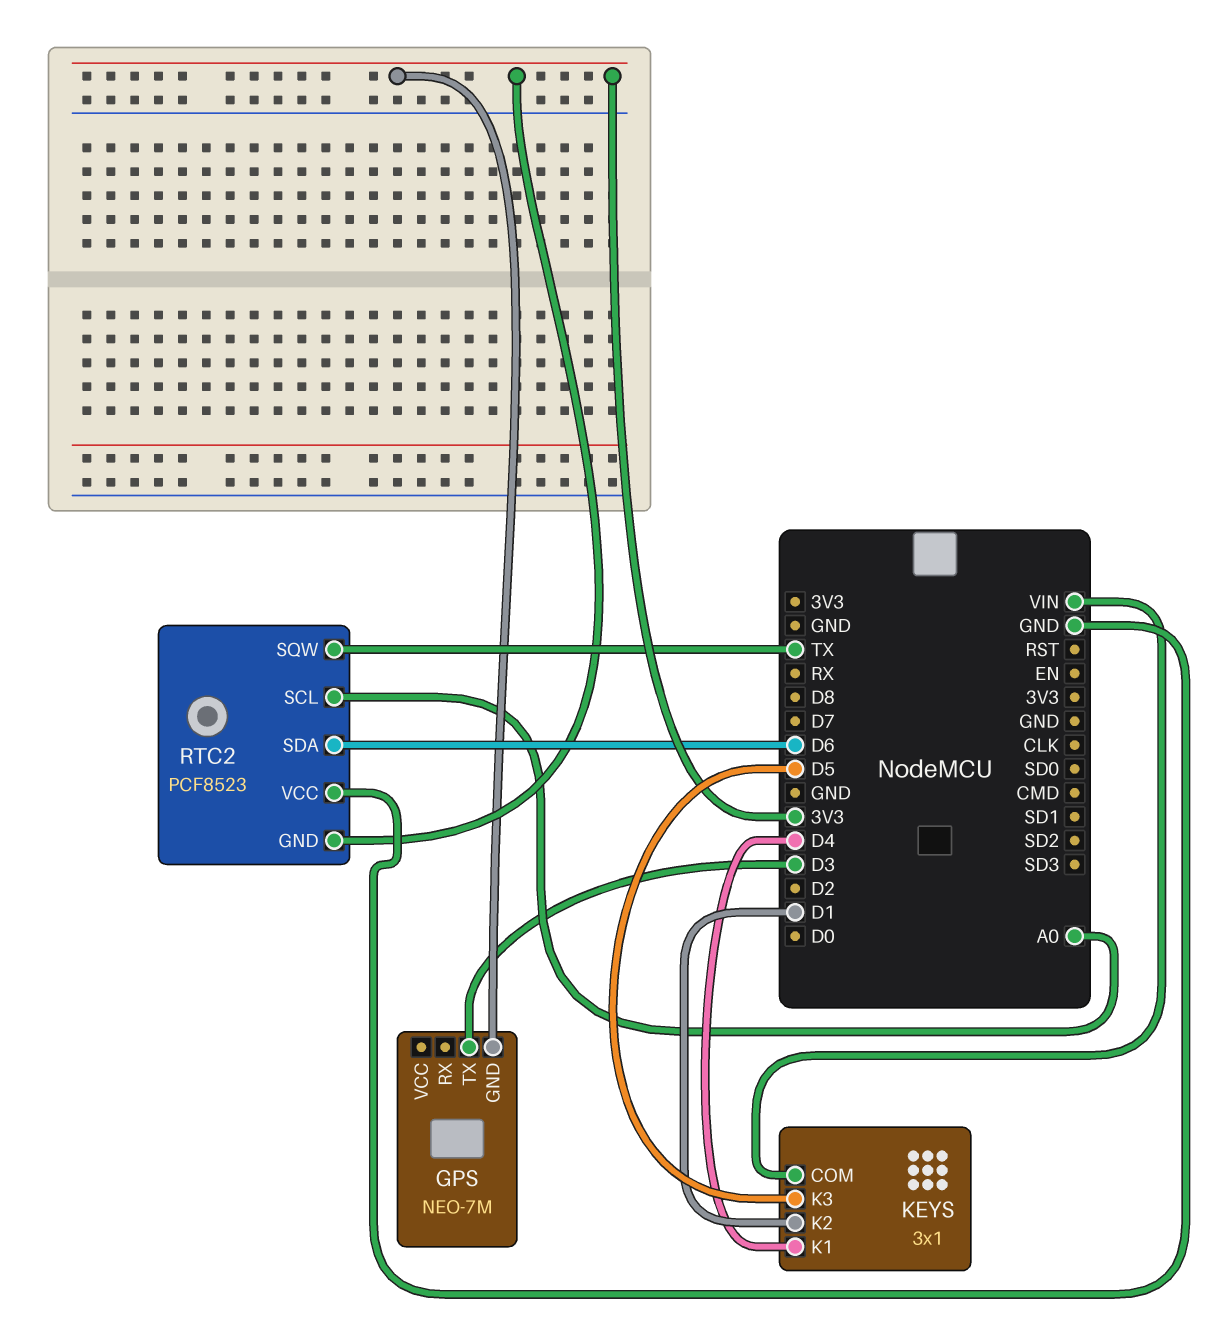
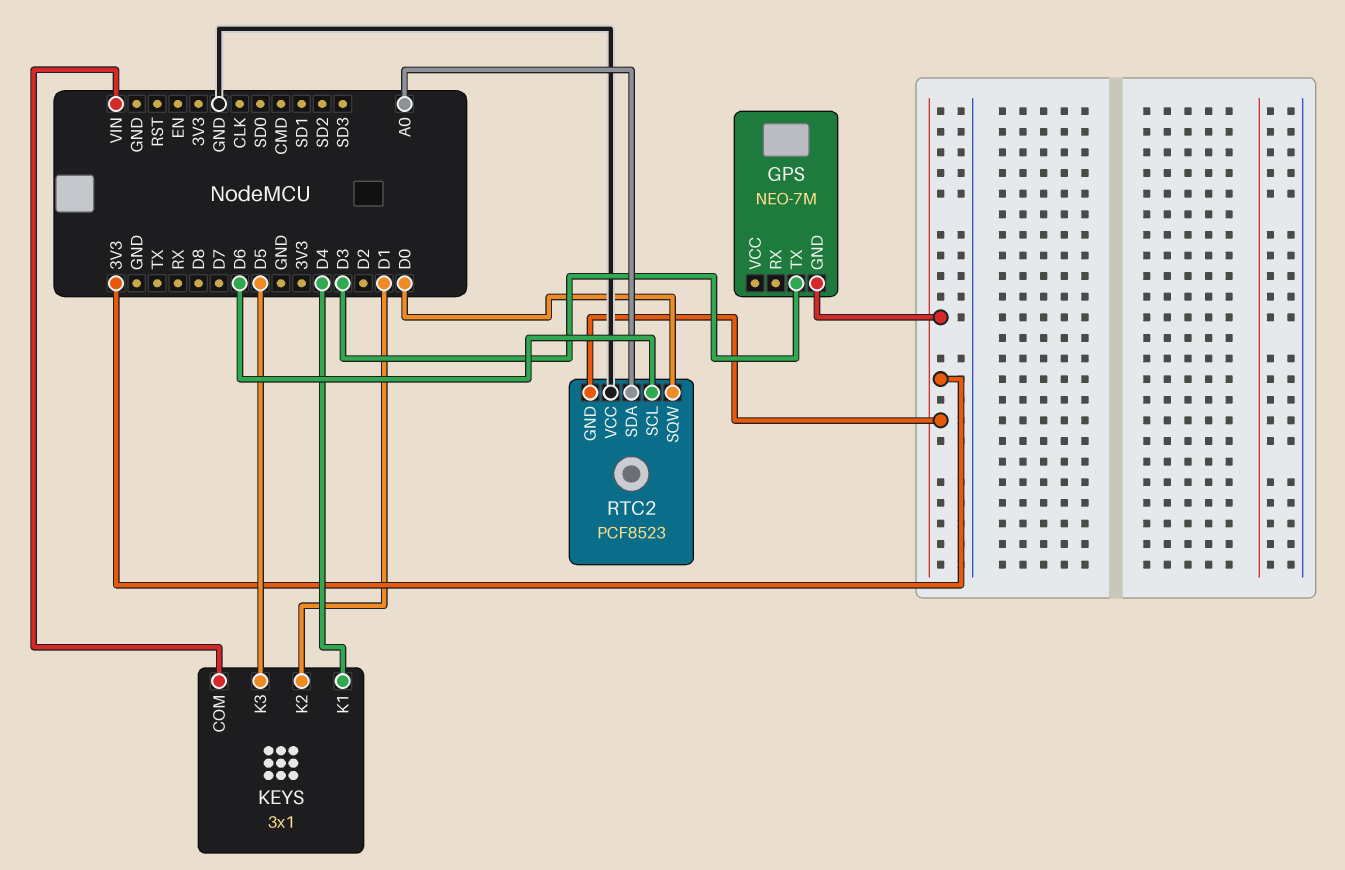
RTC2 pin SCL: A0 -> D6
RTC2 pin SDA: D6 -> A0
RTC2 pin SQW: TX -> D0

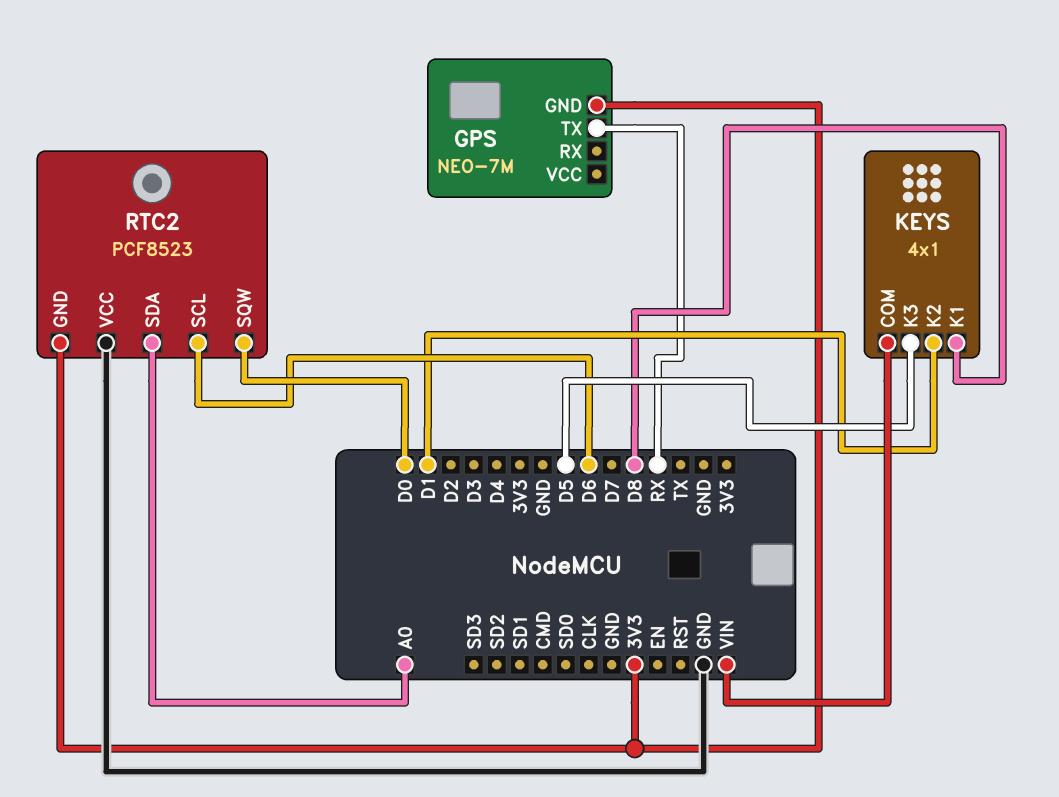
GPS pin TX: D3 -> RX
KEYS: 3x1 -> 4x1
KEYS pin K1: D4 -> D8

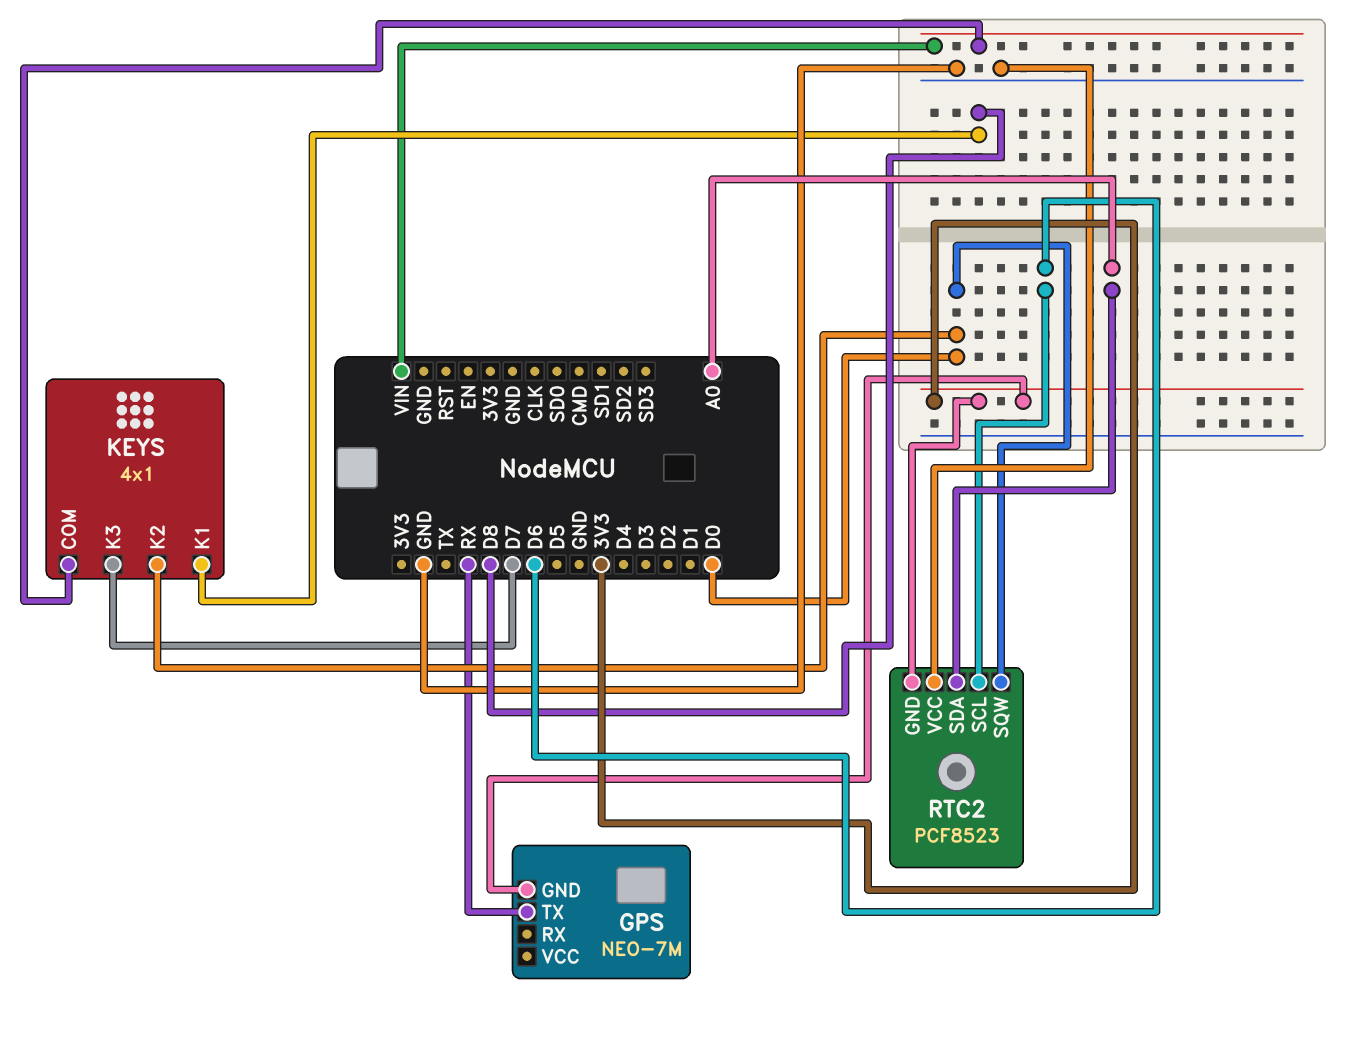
KEYS pin K2: D1 -> D0
KEYS pin K3: D5 -> D7

